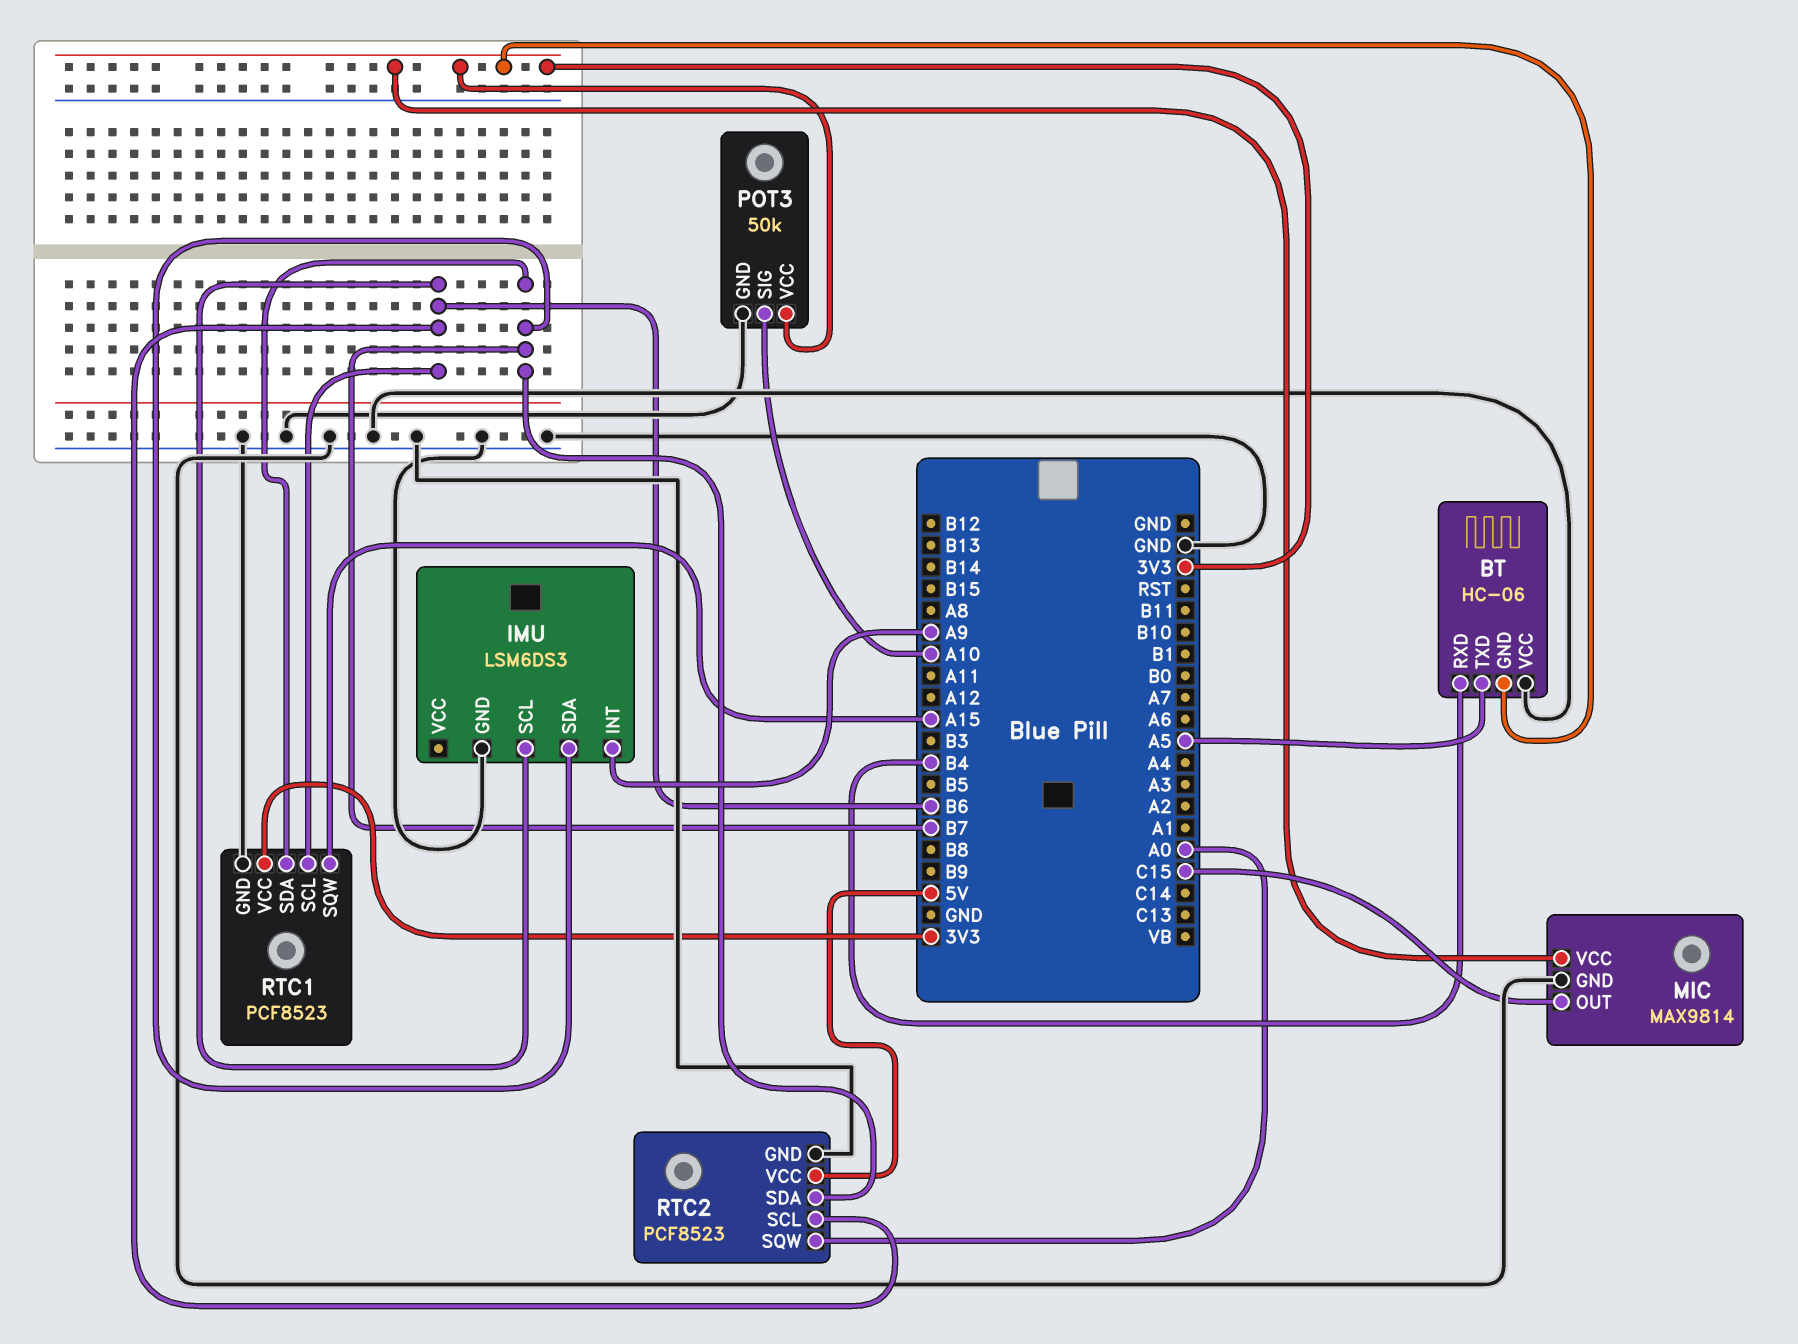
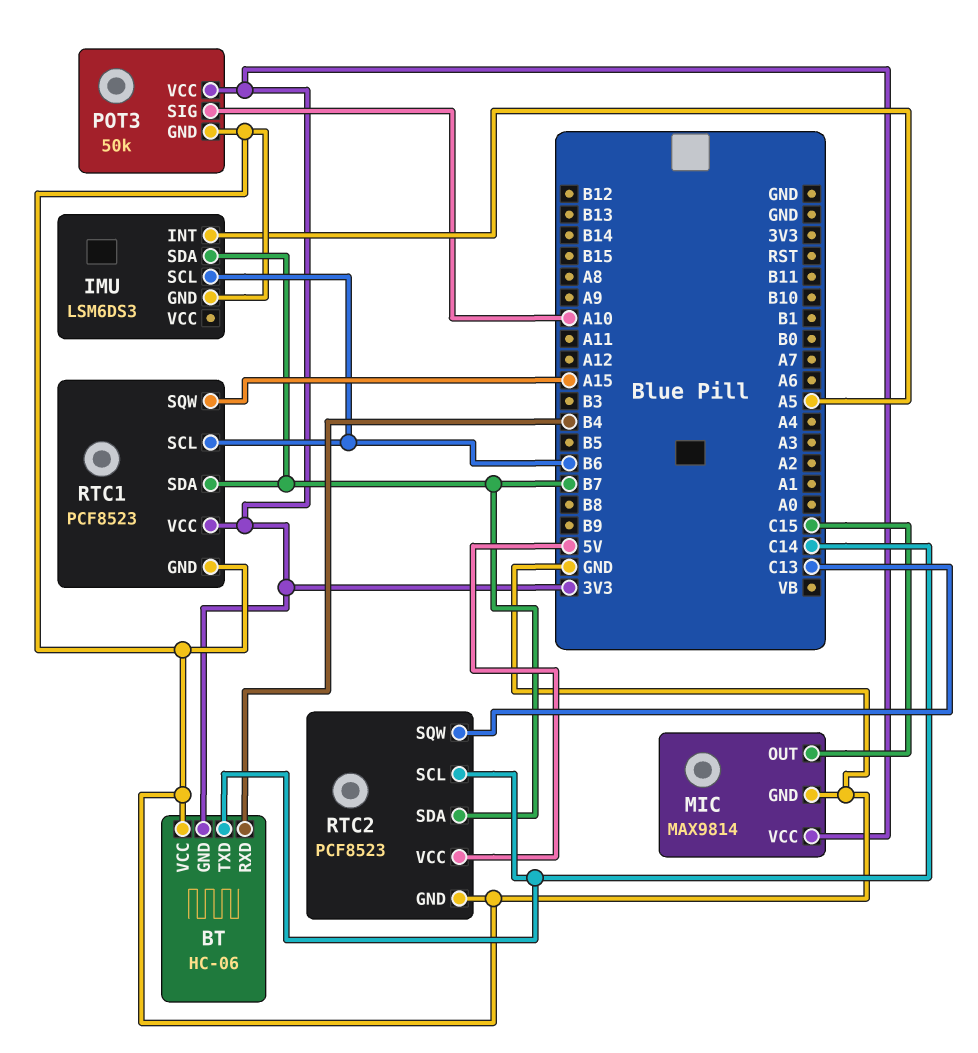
BT pin TXD: A5 -> C14
IMU pin INT: A9 -> A5
RTC2 pin SCL: B6 -> C14
RTC2 pin SQW: A0 -> C13

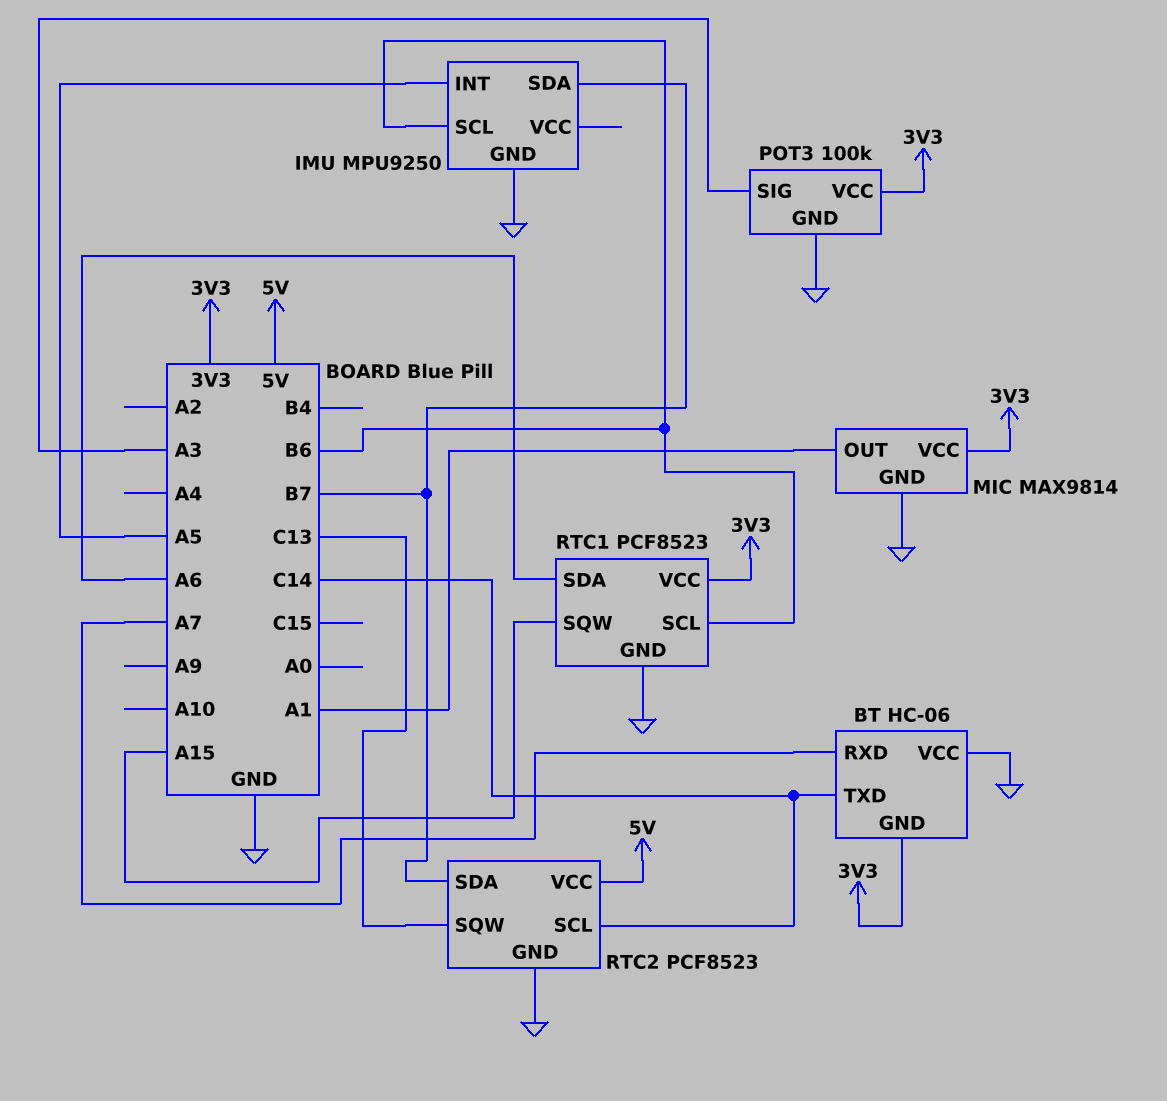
BT pin RXD: B4 -> A7
IMU: LSM6DS3 -> MPU9250
MIC pin OUT: C15 -> A1
POT3: 50k -> 100k
POT3 pin SIG: A10 -> A3
RTC1 pin SDA: B7 -> A6

